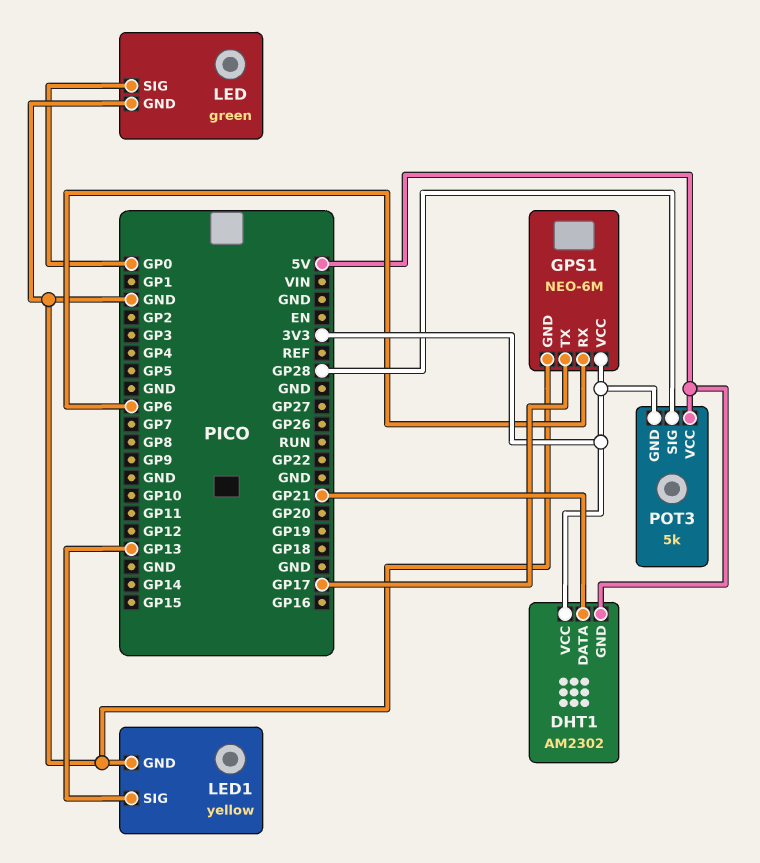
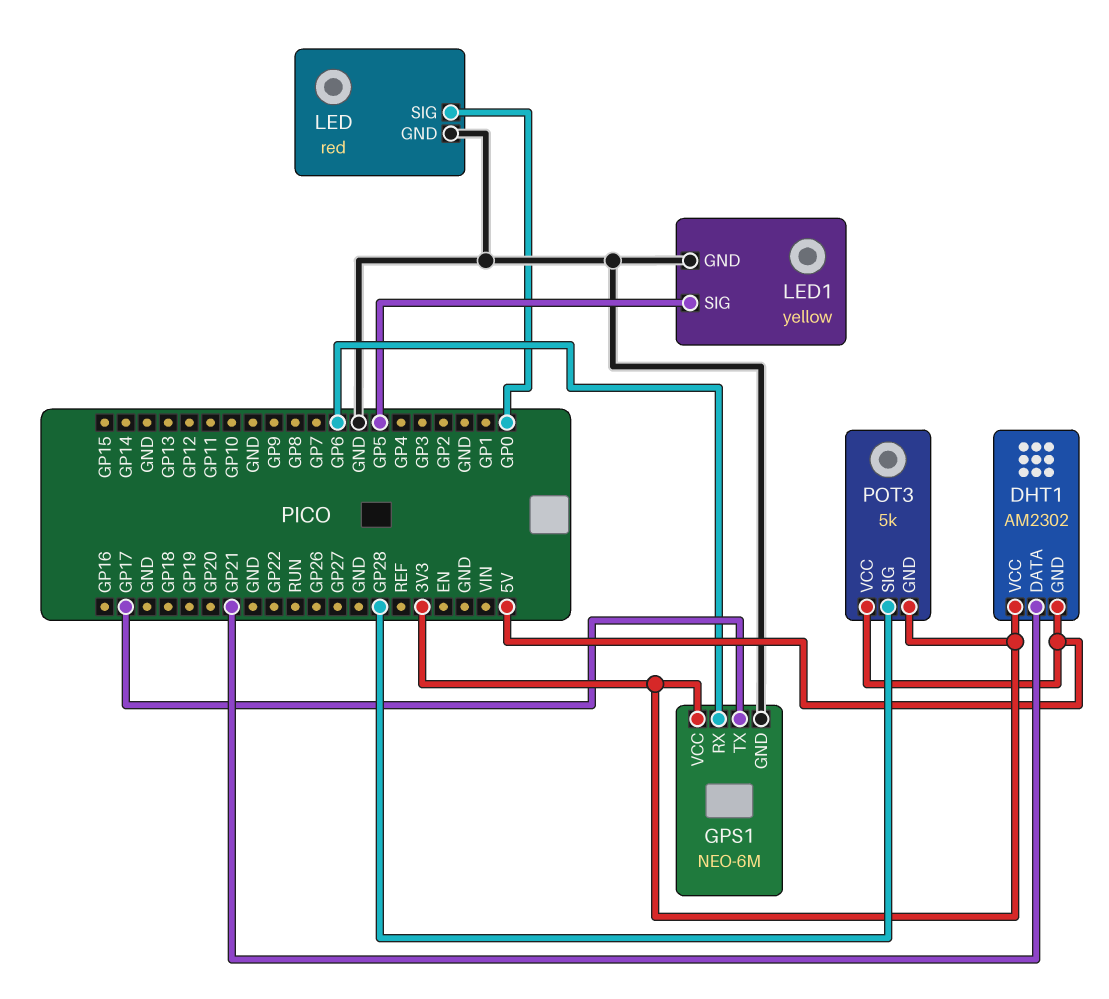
LED: green -> red
LED1 pin SIG: GP13 -> GP5

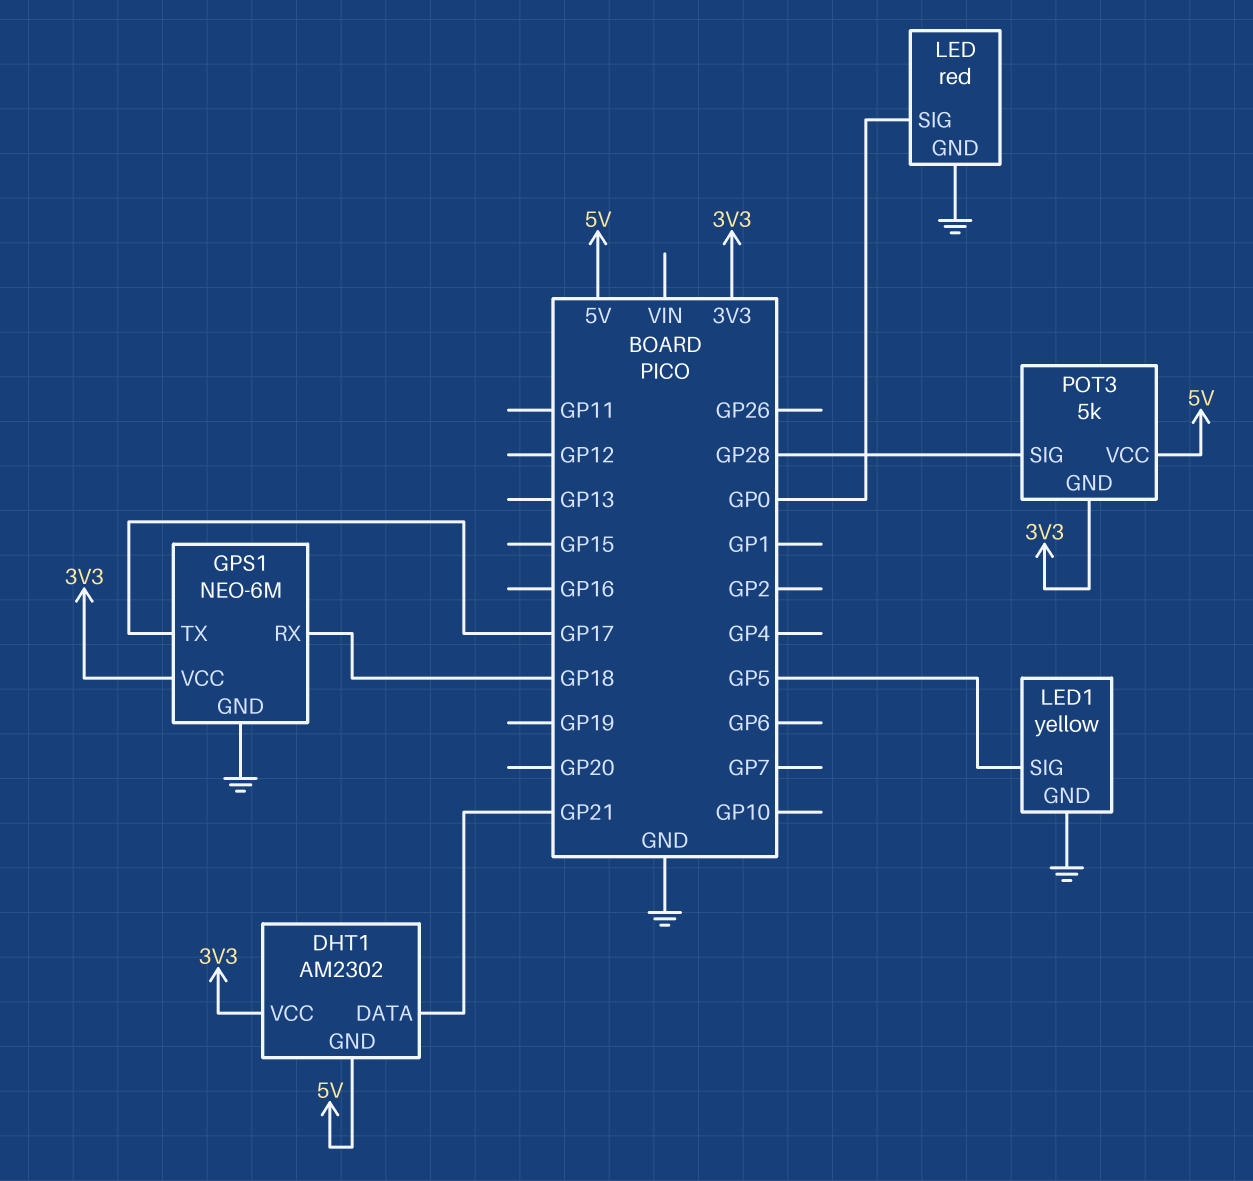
GPS1 pin RX: GP6 -> GP18

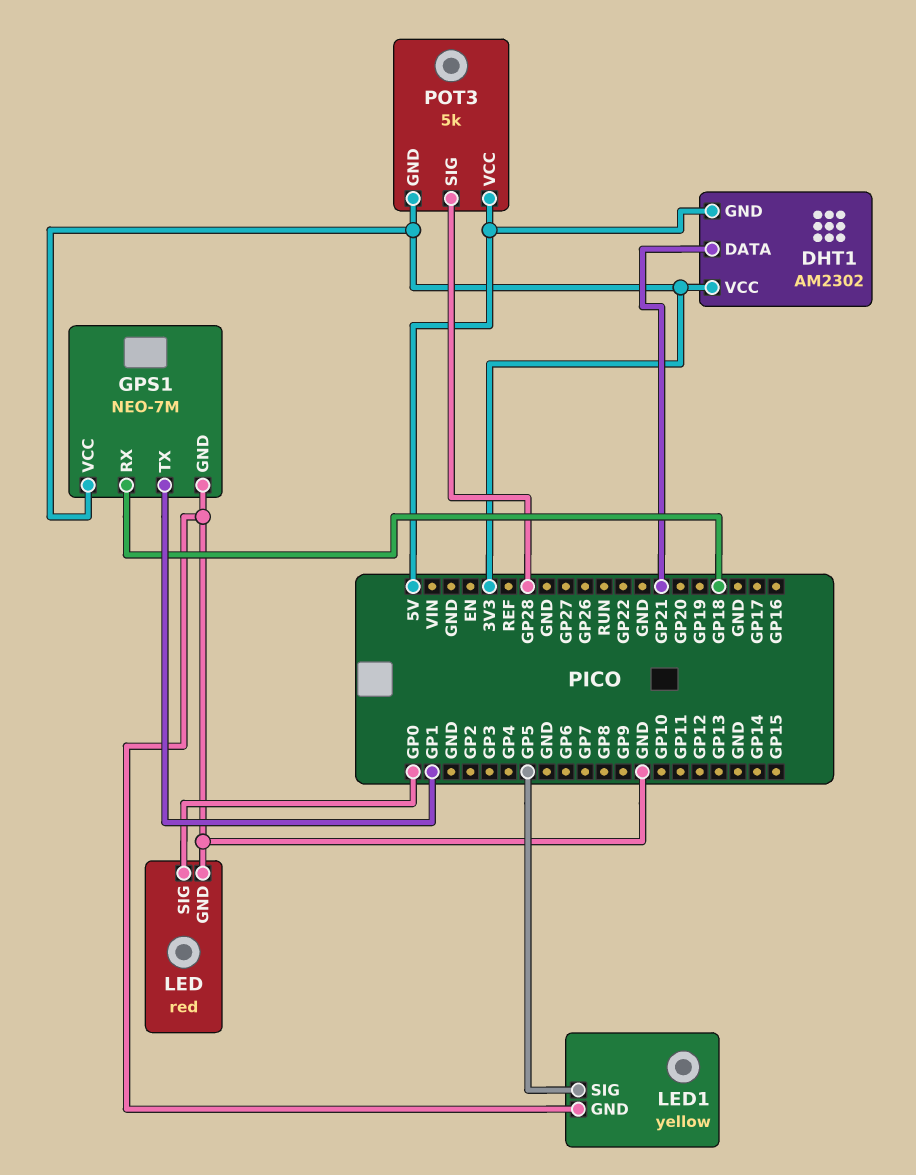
GPS1: NEO-6M -> NEO-7M
GPS1 pin TX: GP17 -> GP1

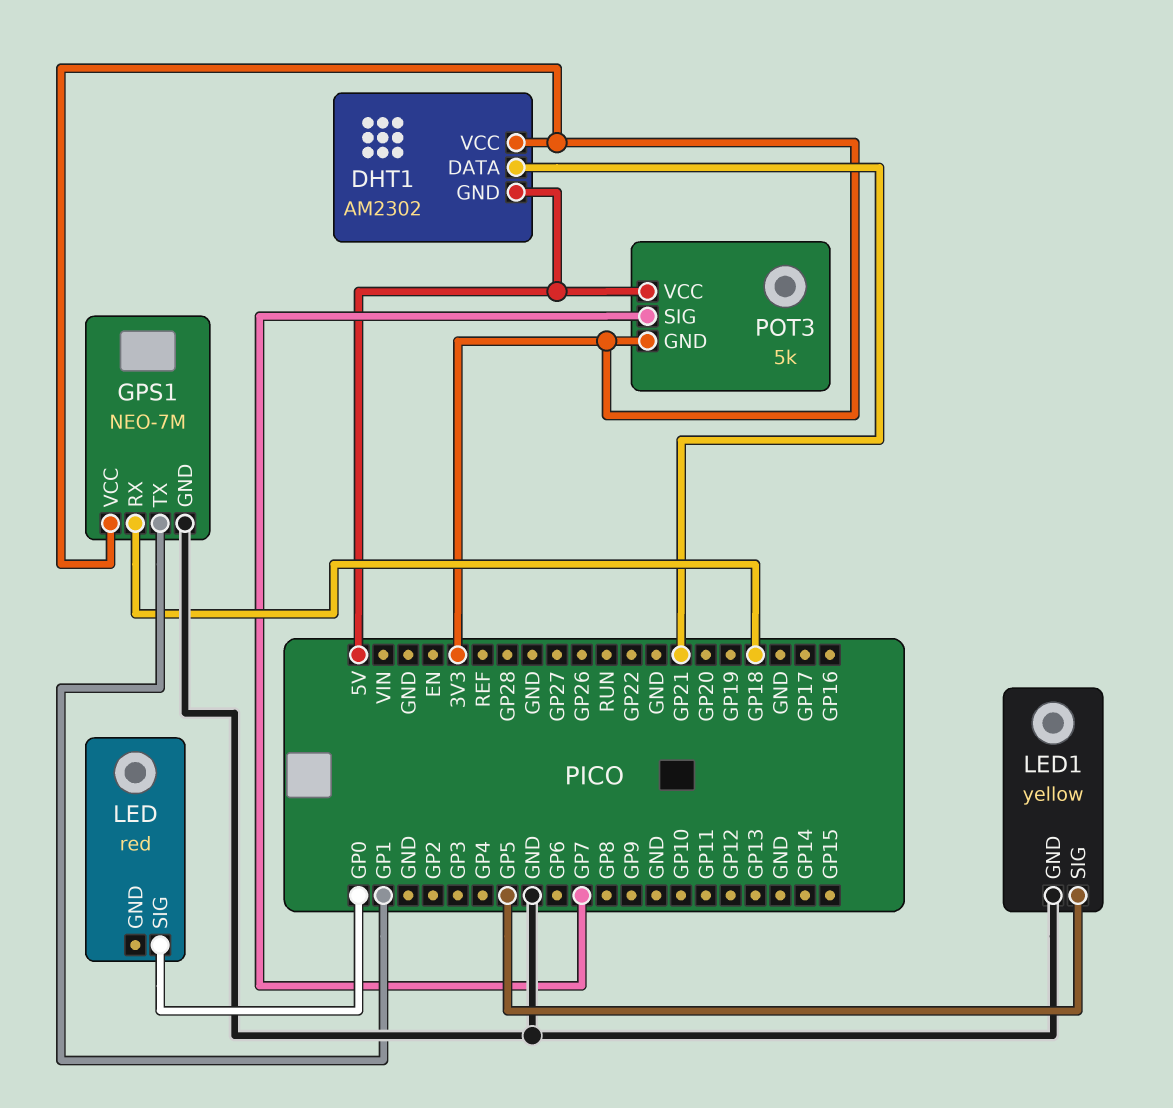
LED pin GND: GND -> none
POT3 pin SIG: GP28 -> GP7

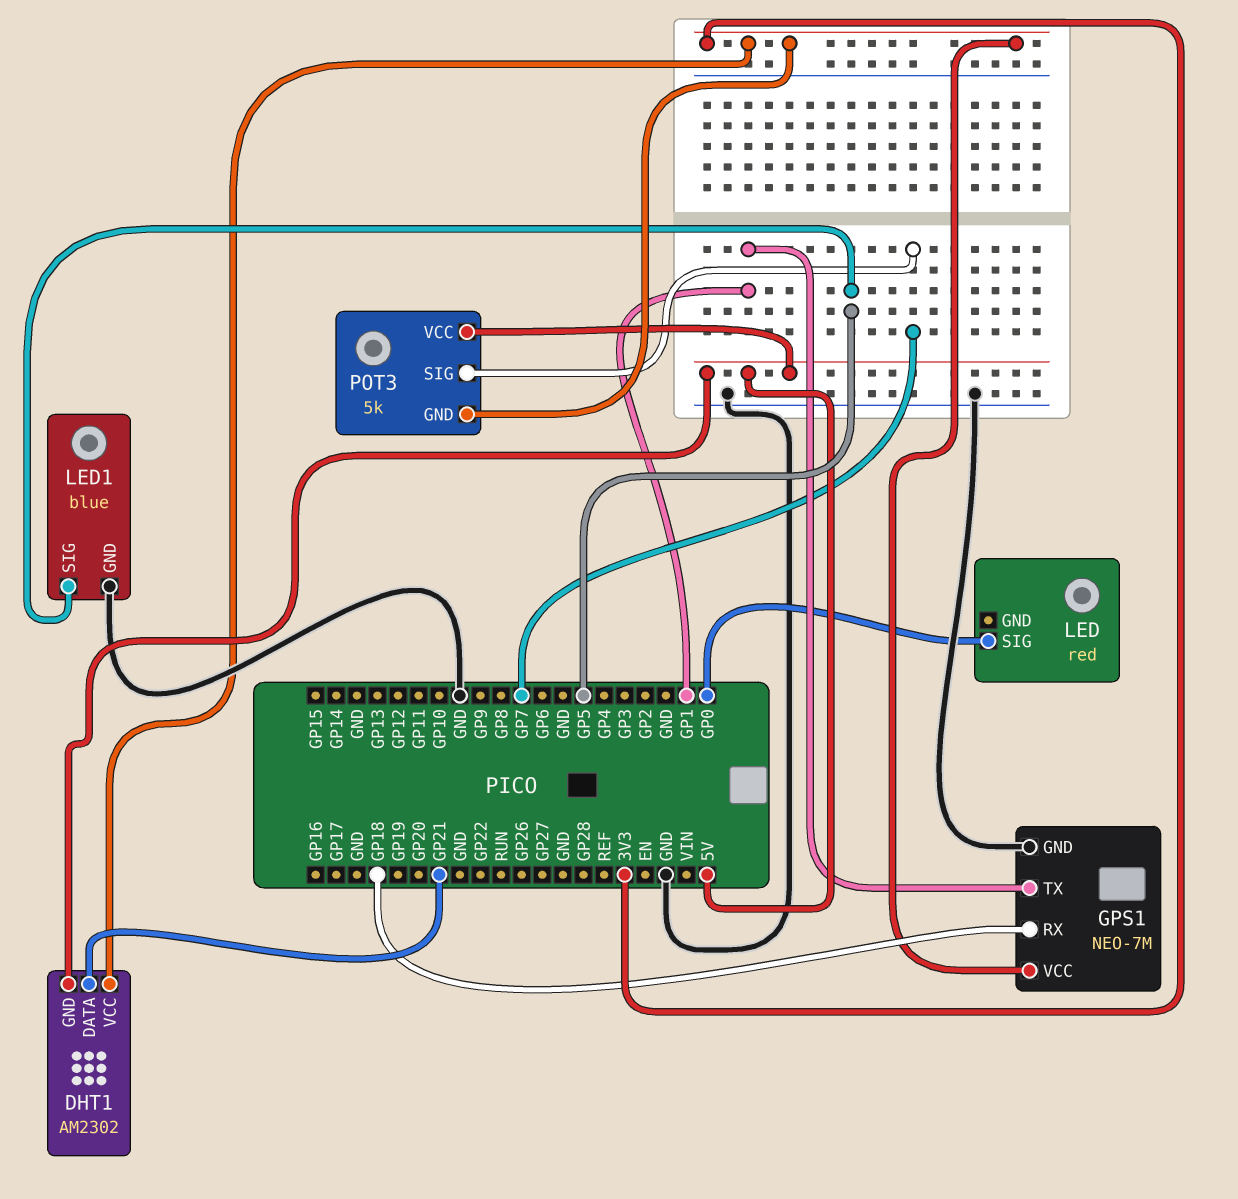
LED1: yellow -> blue

